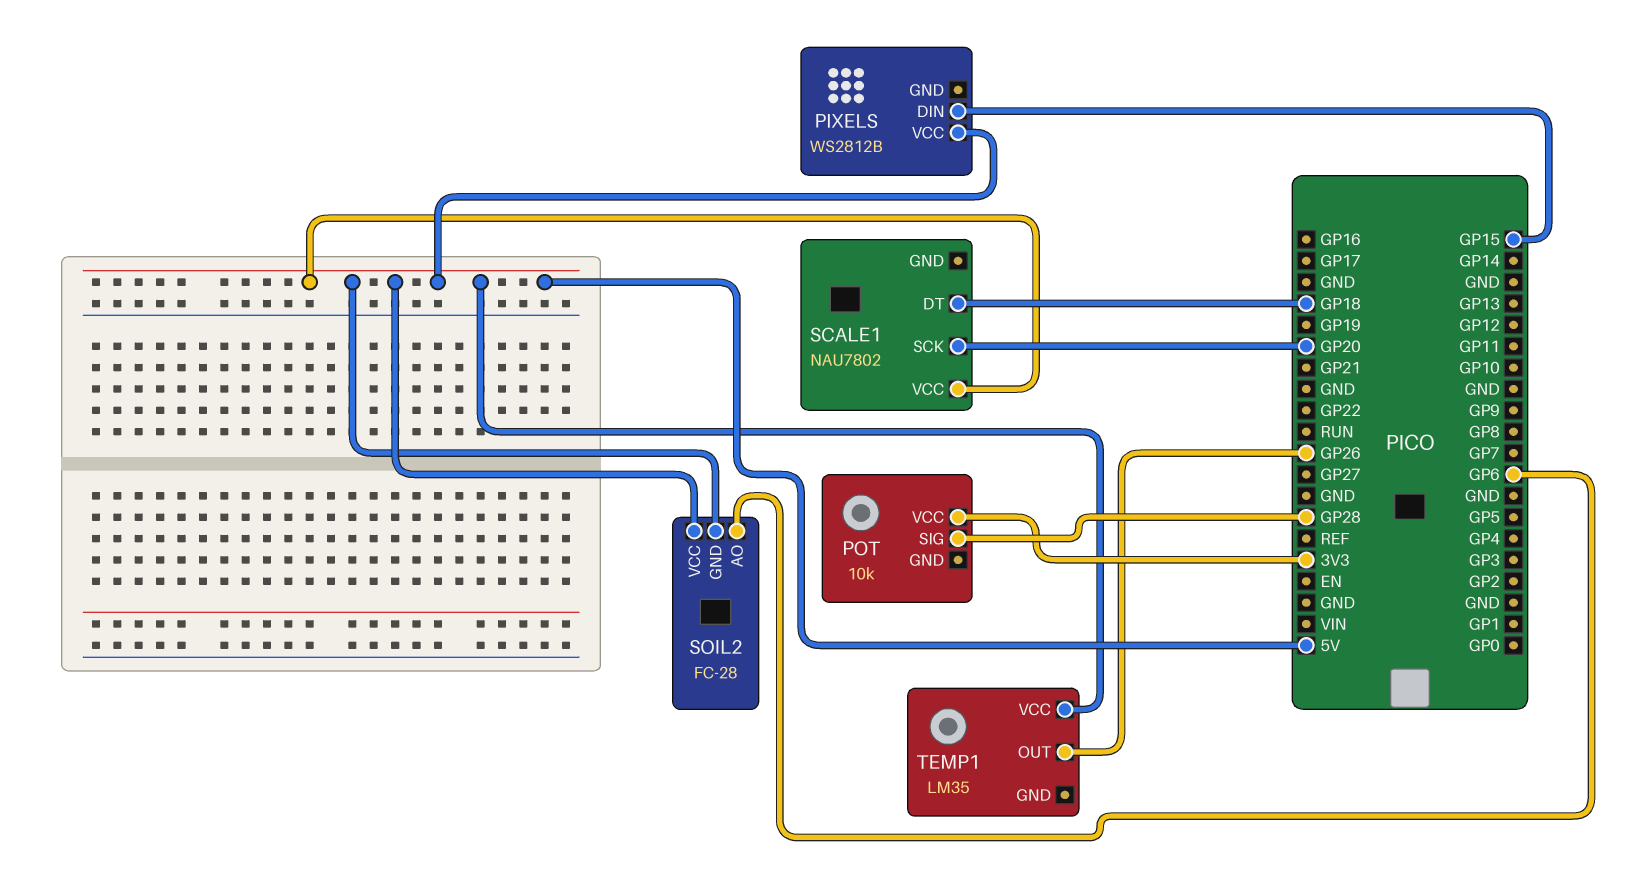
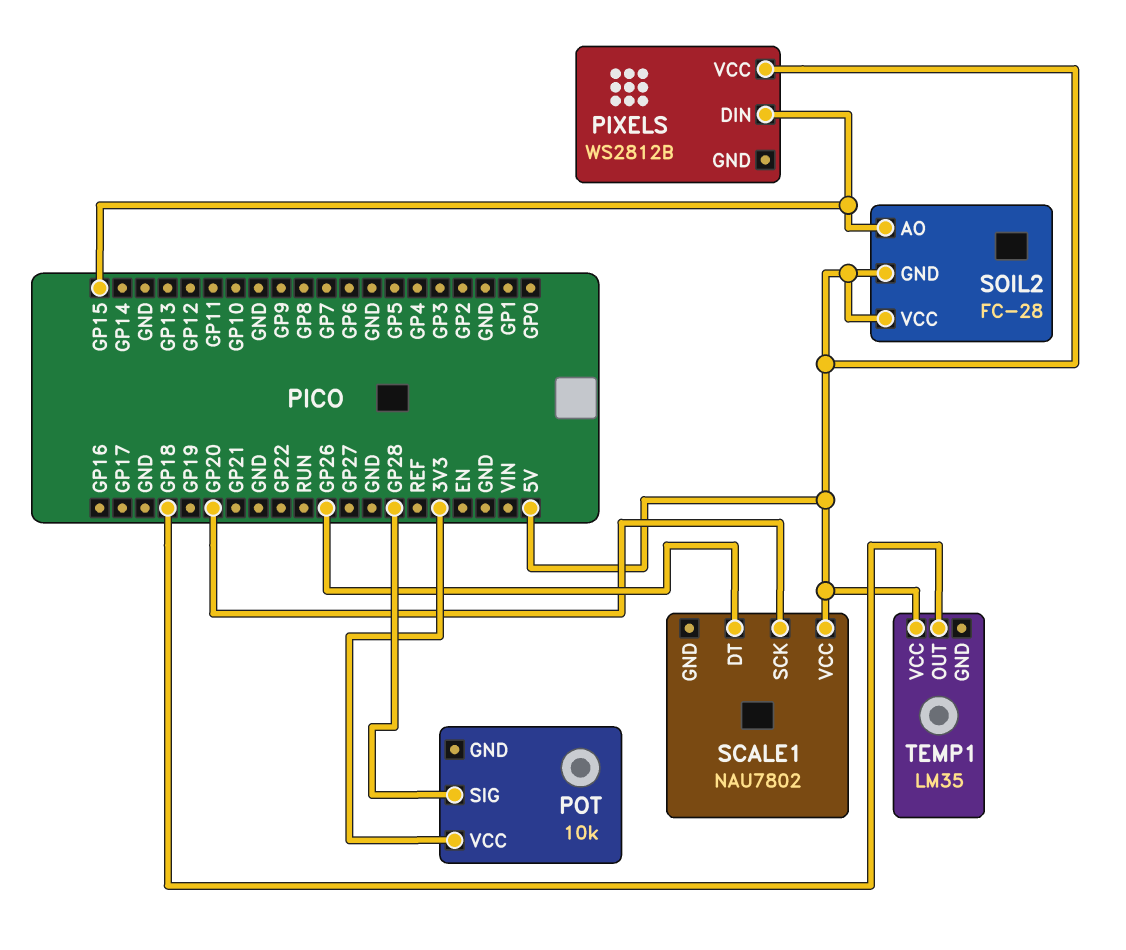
SCALE1 pin DT: GP18 -> GP26
SOIL2 pin AO: GP6 -> GP15
TEMP1 pin OUT: GP26 -> GP18

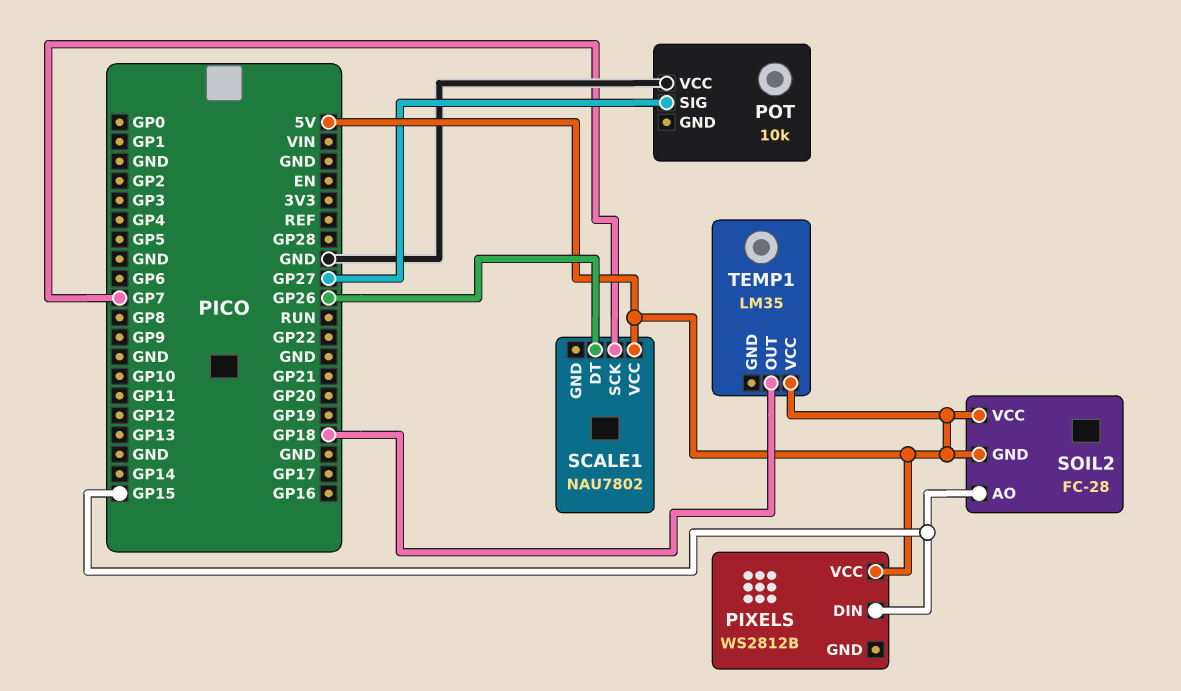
POT pin SIG: GP28 -> GP27
POT pin VCC: 3V3 -> GND
SCALE1 pin SCK: GP20 -> GP7

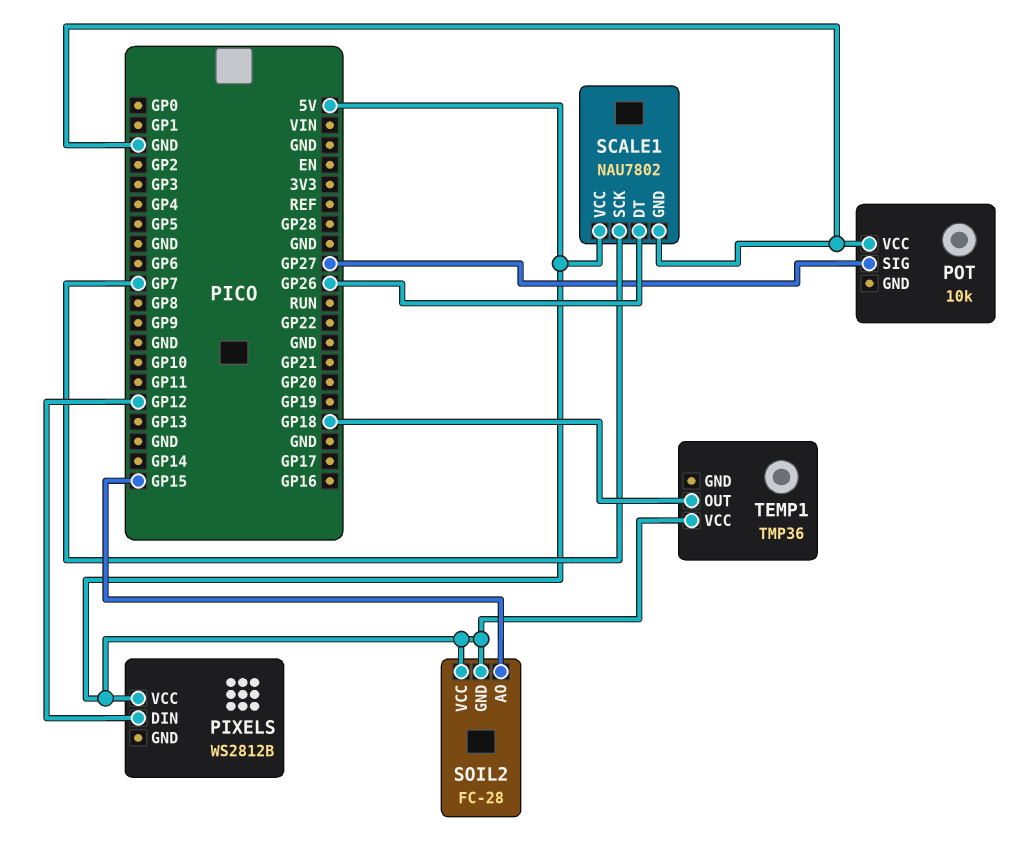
PIXELS pin DIN: GP15 -> GP12
SCALE1 pin GND: none -> GND
TEMP1: LM35 -> TMP36

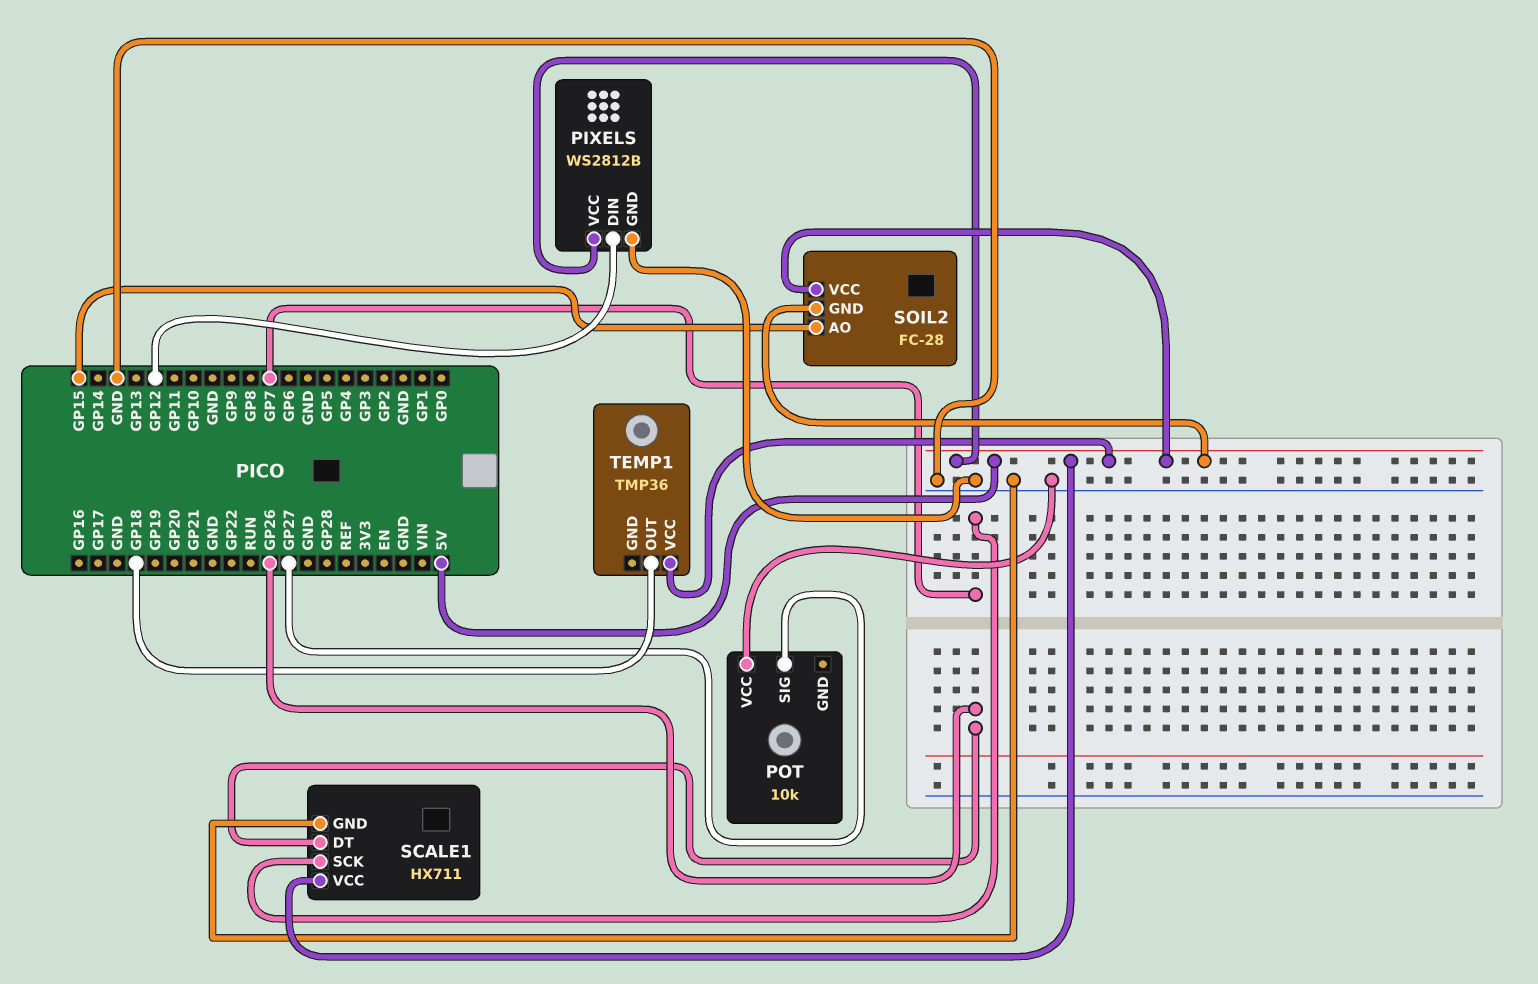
PIXELS pin GND: none -> GND
SCALE1: NAU7802 -> HX711

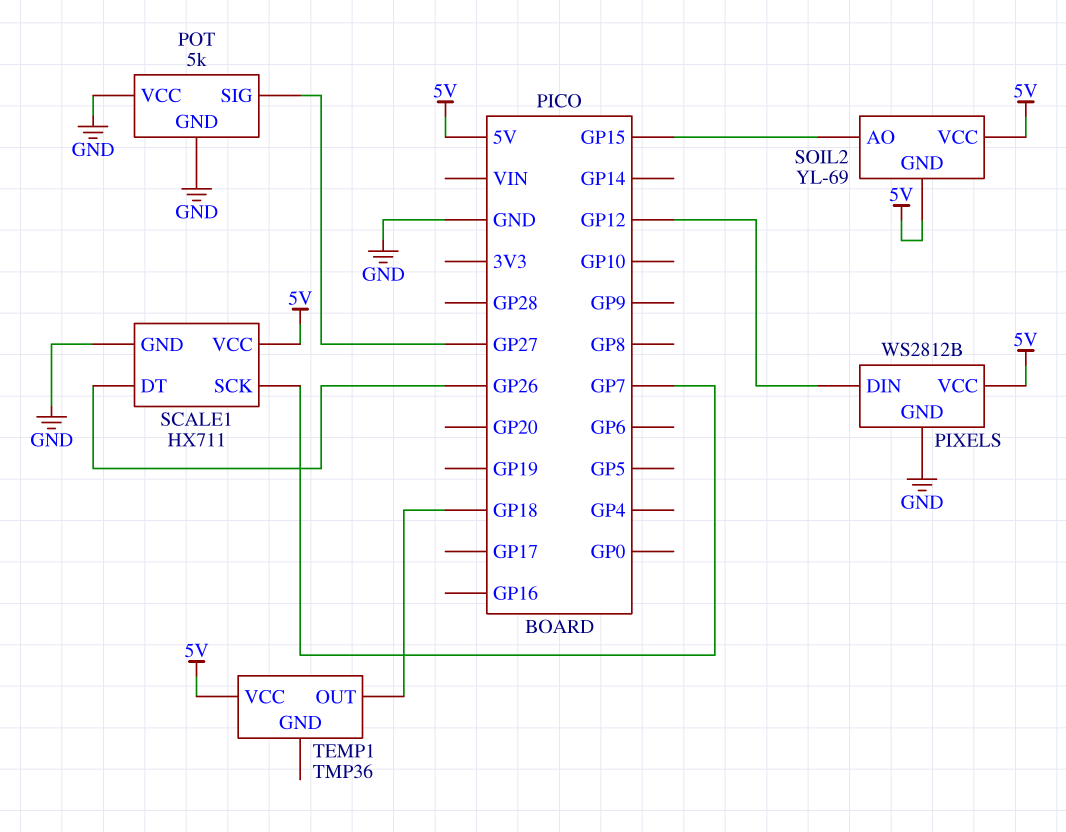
POT: 10k -> 5k
POT pin GND: none -> GND
SOIL2: FC-28 -> YL-69

